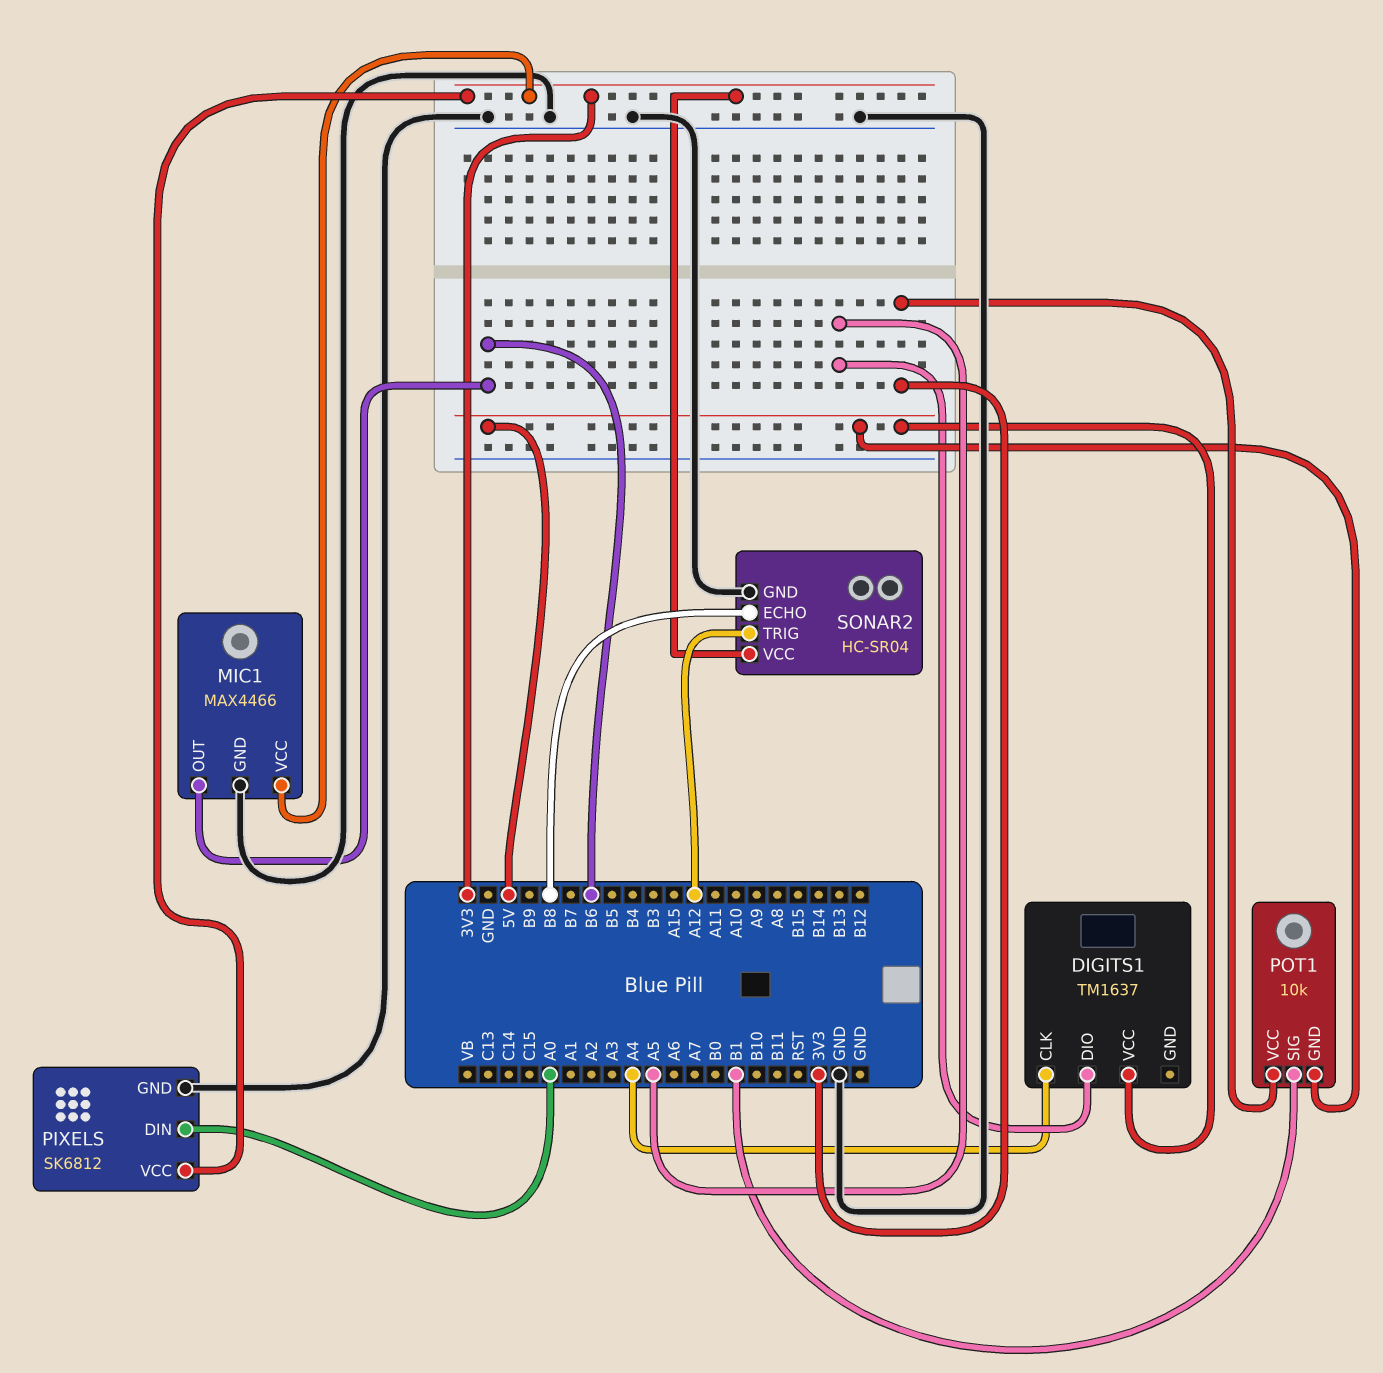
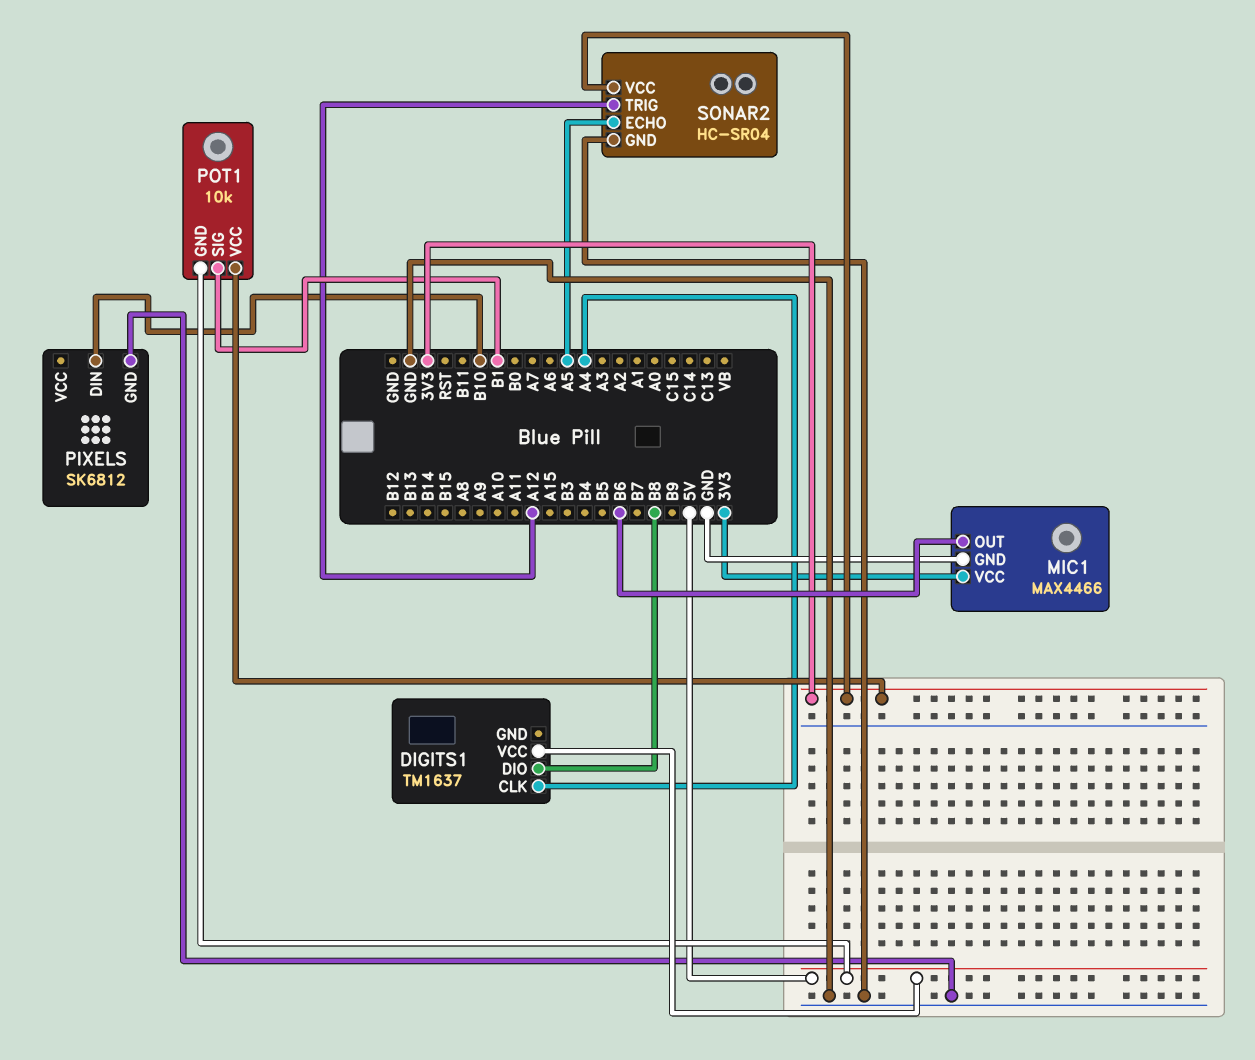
DIGITS1 pin DIO: A5 -> B8
PIXELS pin DIN: A0 -> B10
PIXELS pin VCC: 3V3 -> none
SONAR2 pin ECHO: B8 -> A5

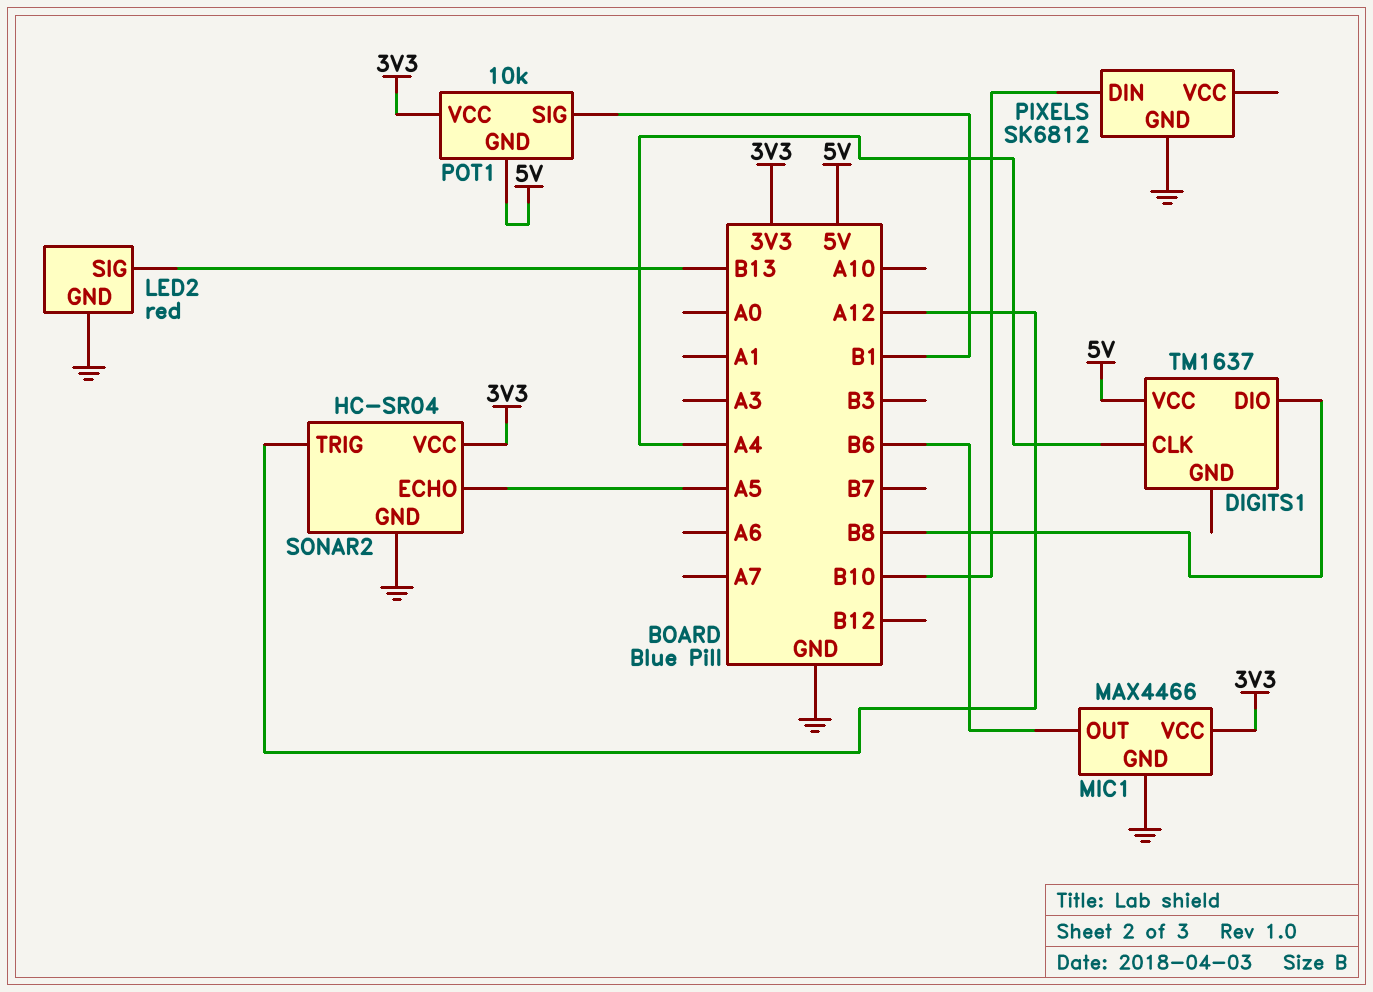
LED2: none -> red
LED2 pin GND: none -> GND
LED2 pin SIG: none -> B13

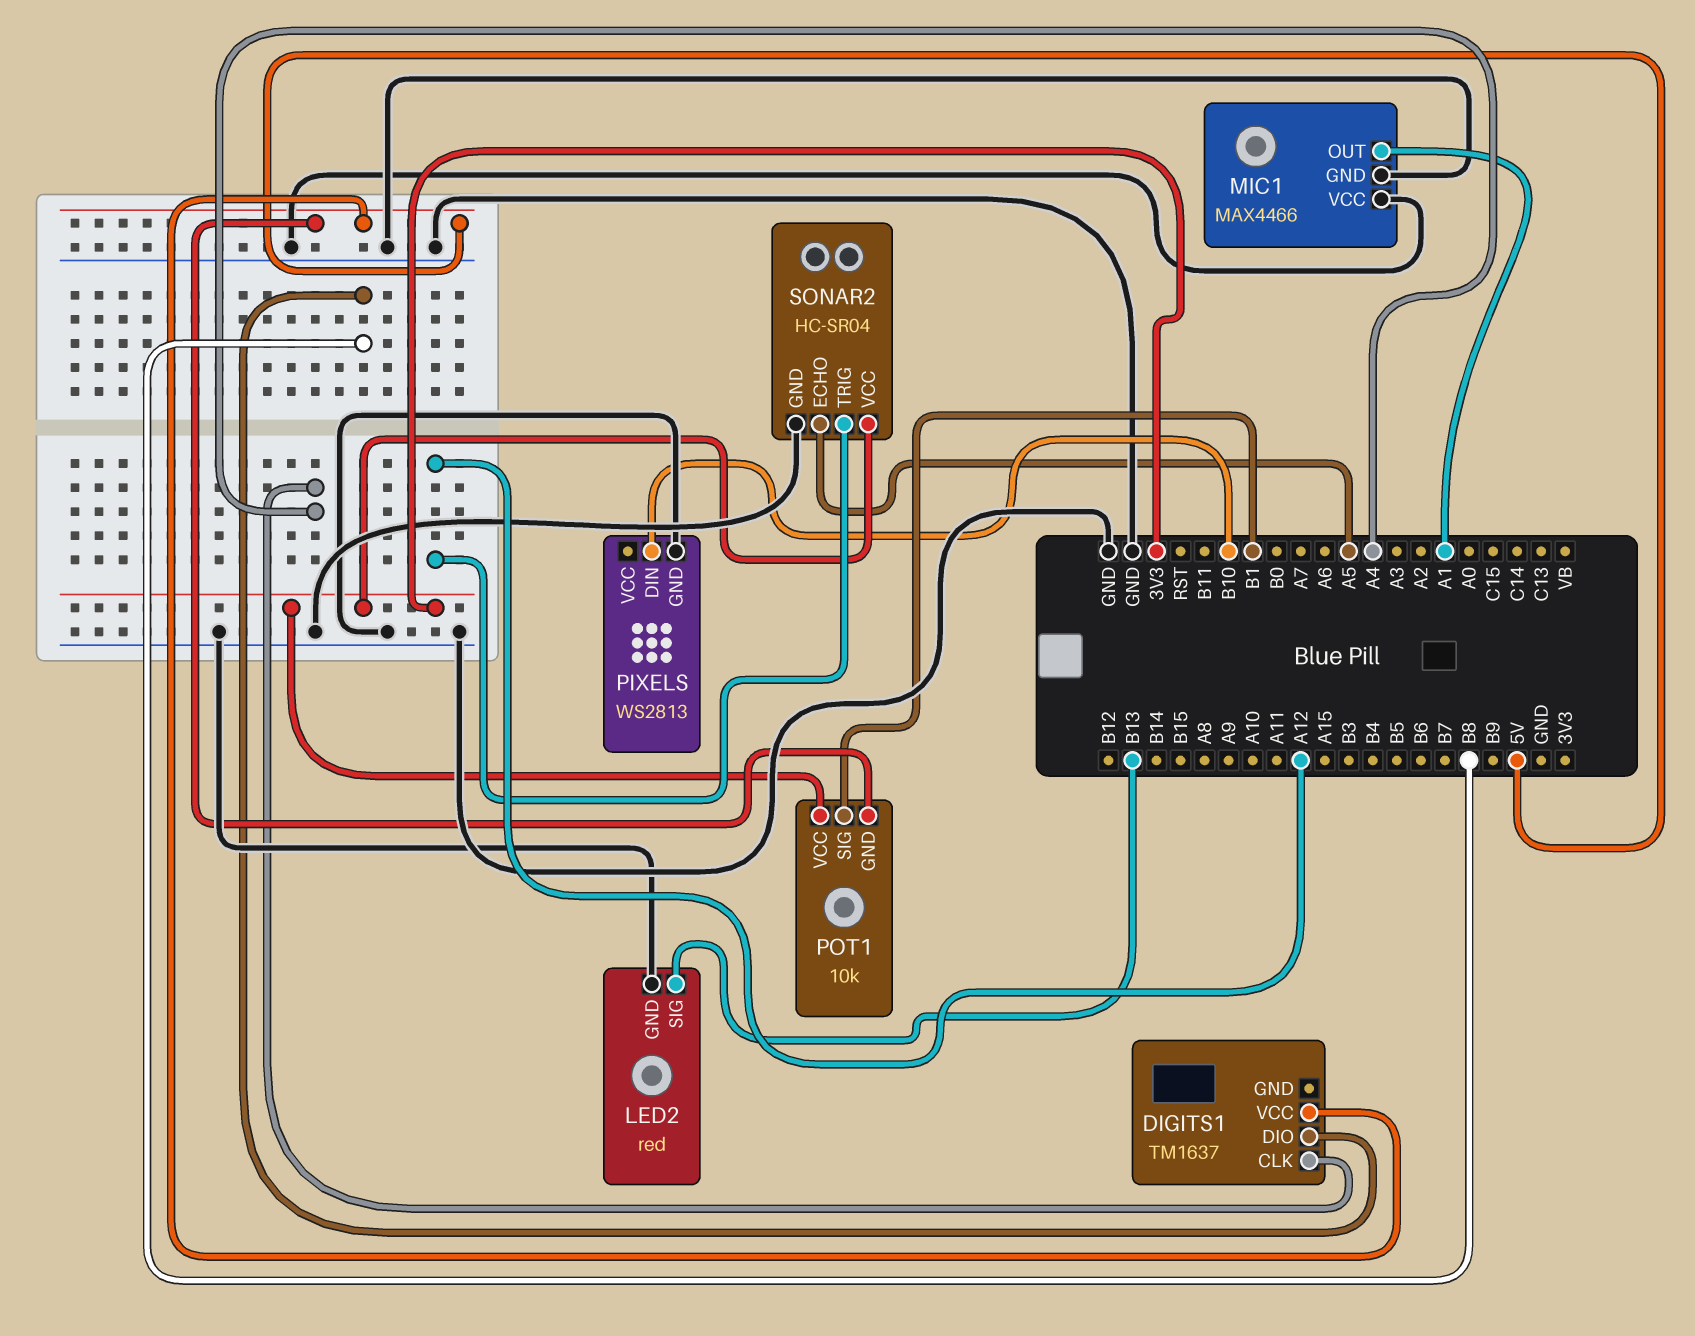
MIC1 pin OUT: B6 -> A1
MIC1 pin VCC: 3V3 -> GND
PIXELS: SK6812 -> WS2813

